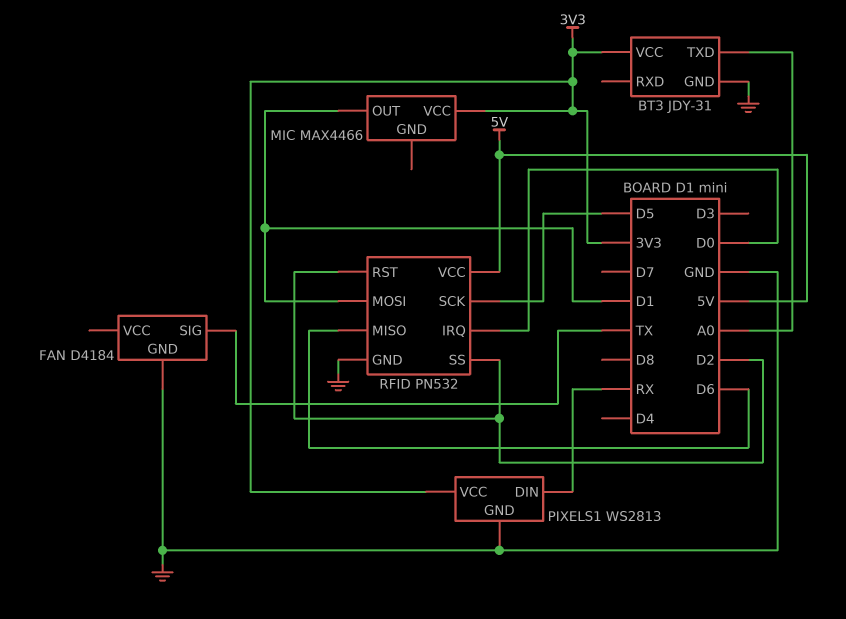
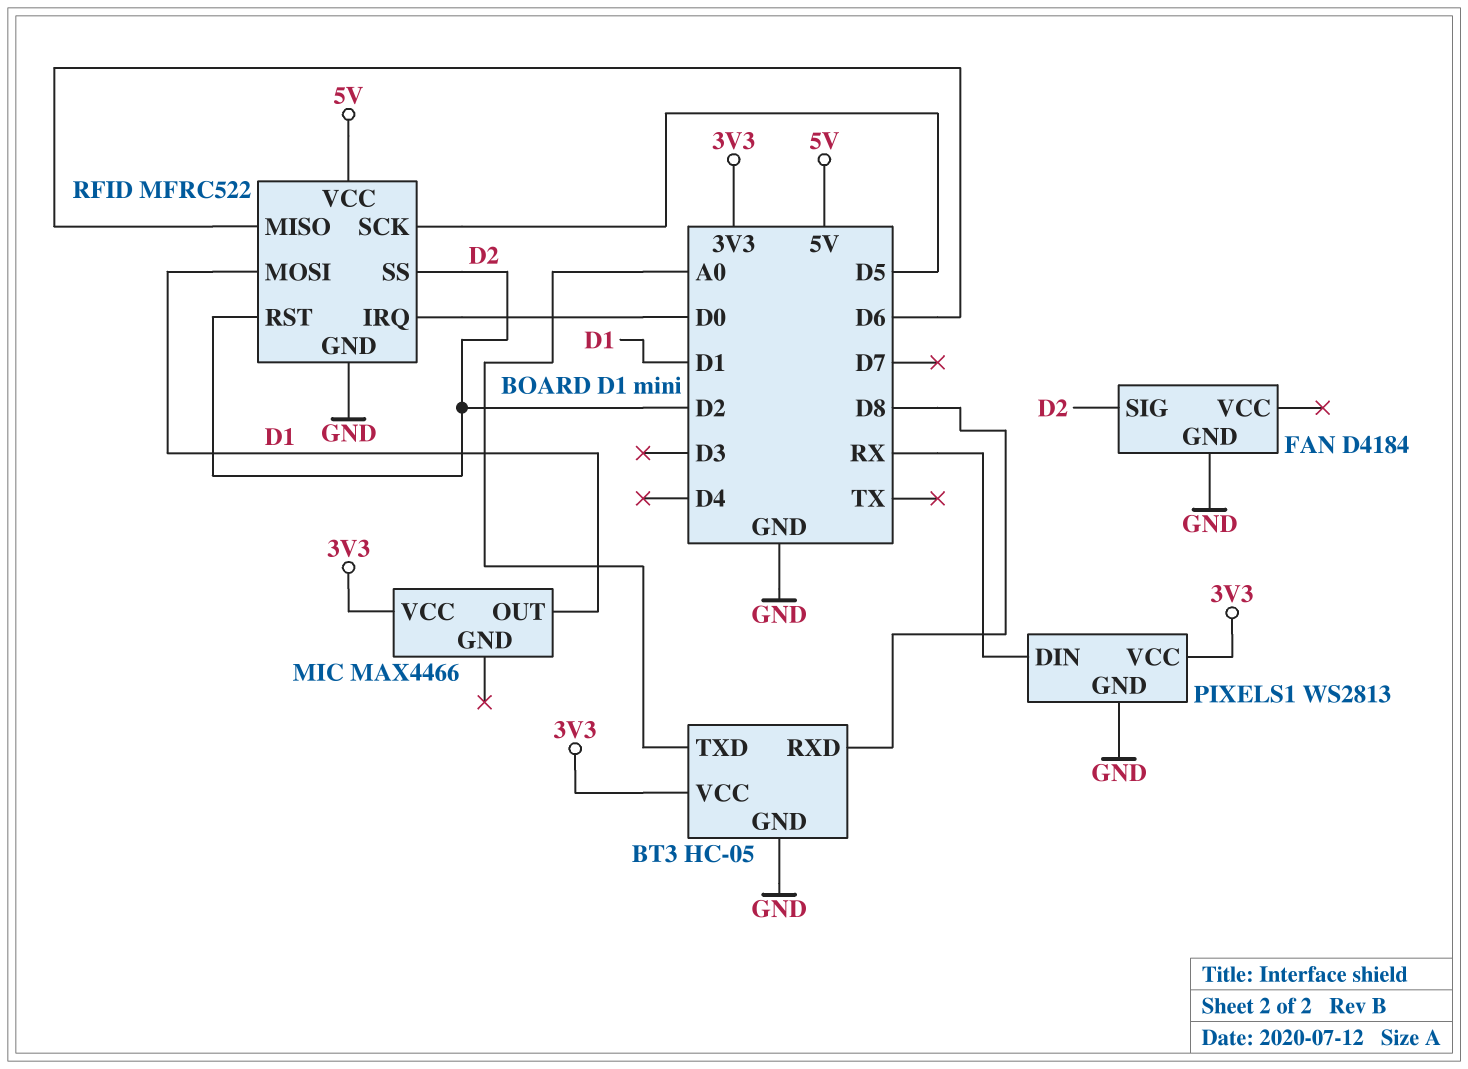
BT3: JDY-31 -> HC-05
BT3 pin RXD: none -> D8
FAN pin SIG: TX -> D2
RFID: PN532 -> MFRC522

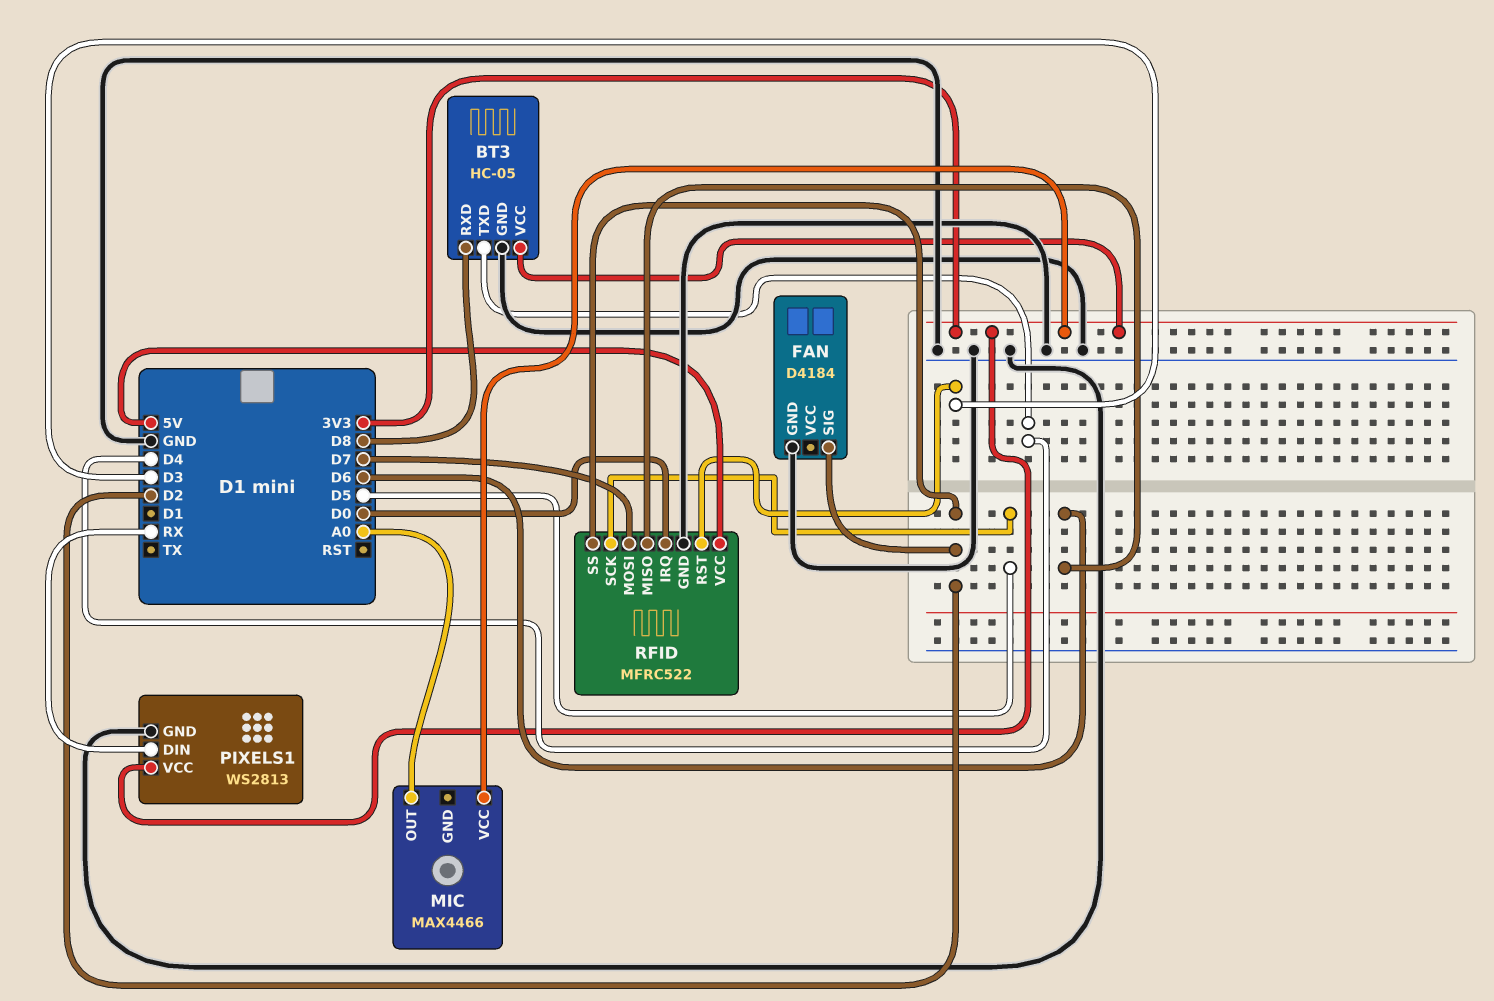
BT3 pin TXD: A0 -> D4
MIC pin OUT: D1 -> A0
RFID pin MOSI: D1 -> D7
RFID pin RST: D2 -> D3

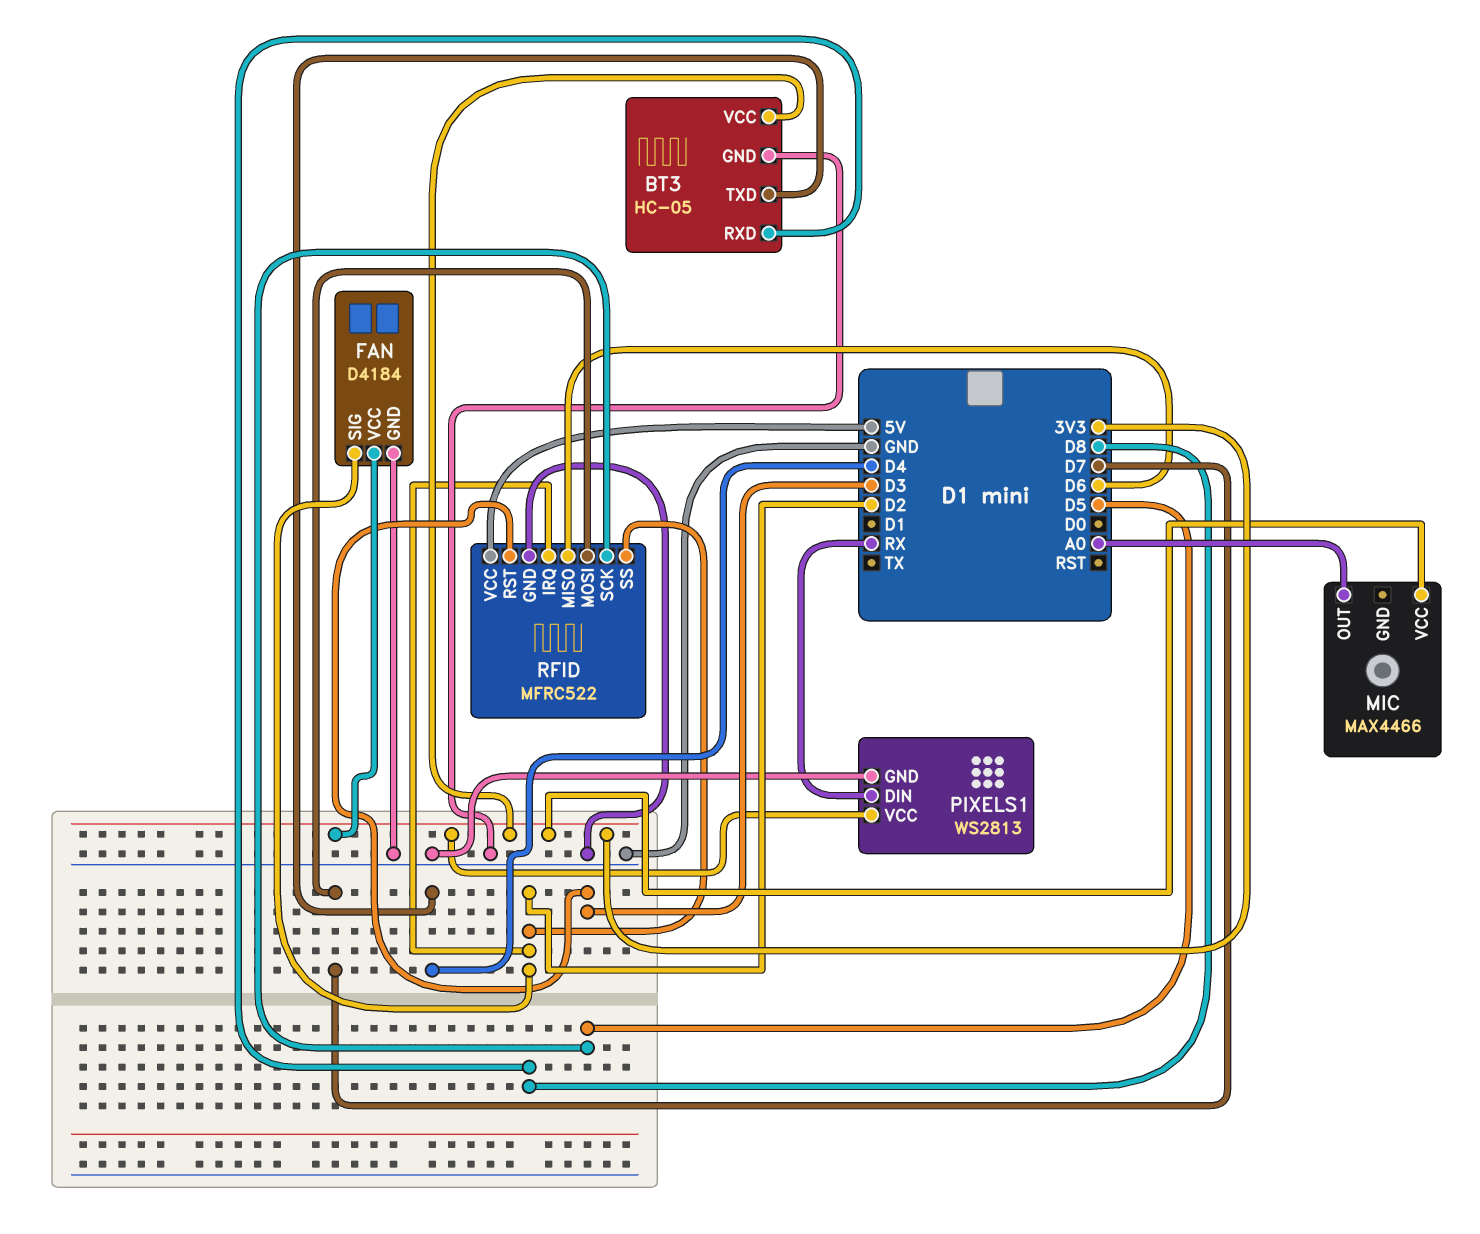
FAN pin VCC: none -> 3V3
RFID pin IRQ: D0 -> D2

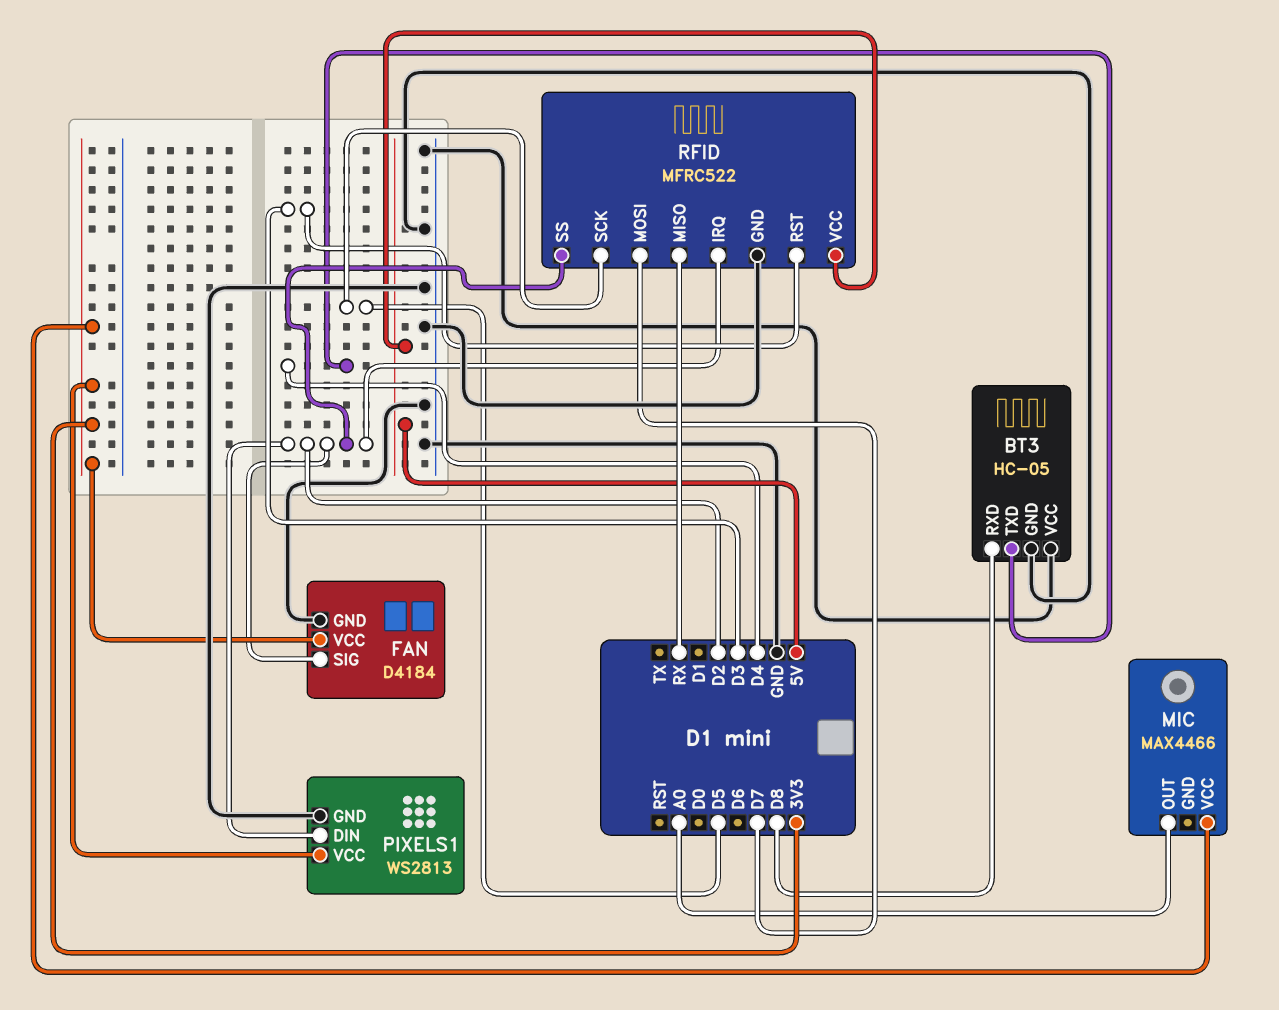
BT3 pin VCC: 3V3 -> GND
PIXELS1 pin DIN: RX -> D2
RFID pin MISO: D6 -> RX

